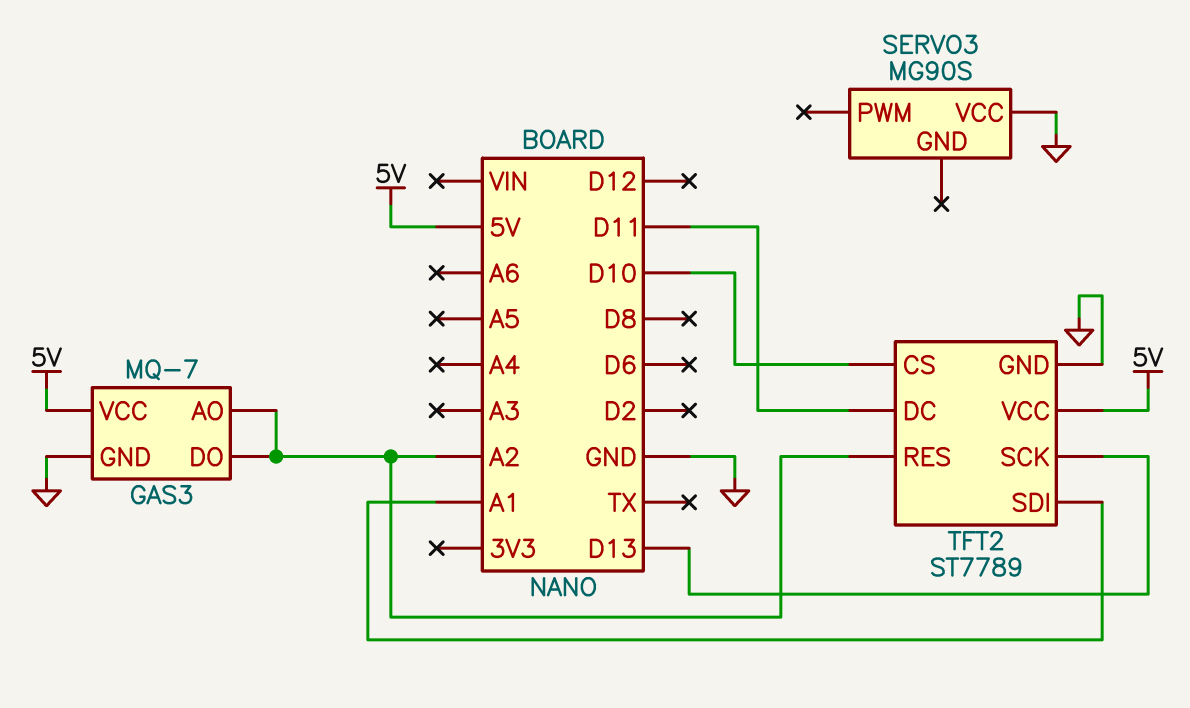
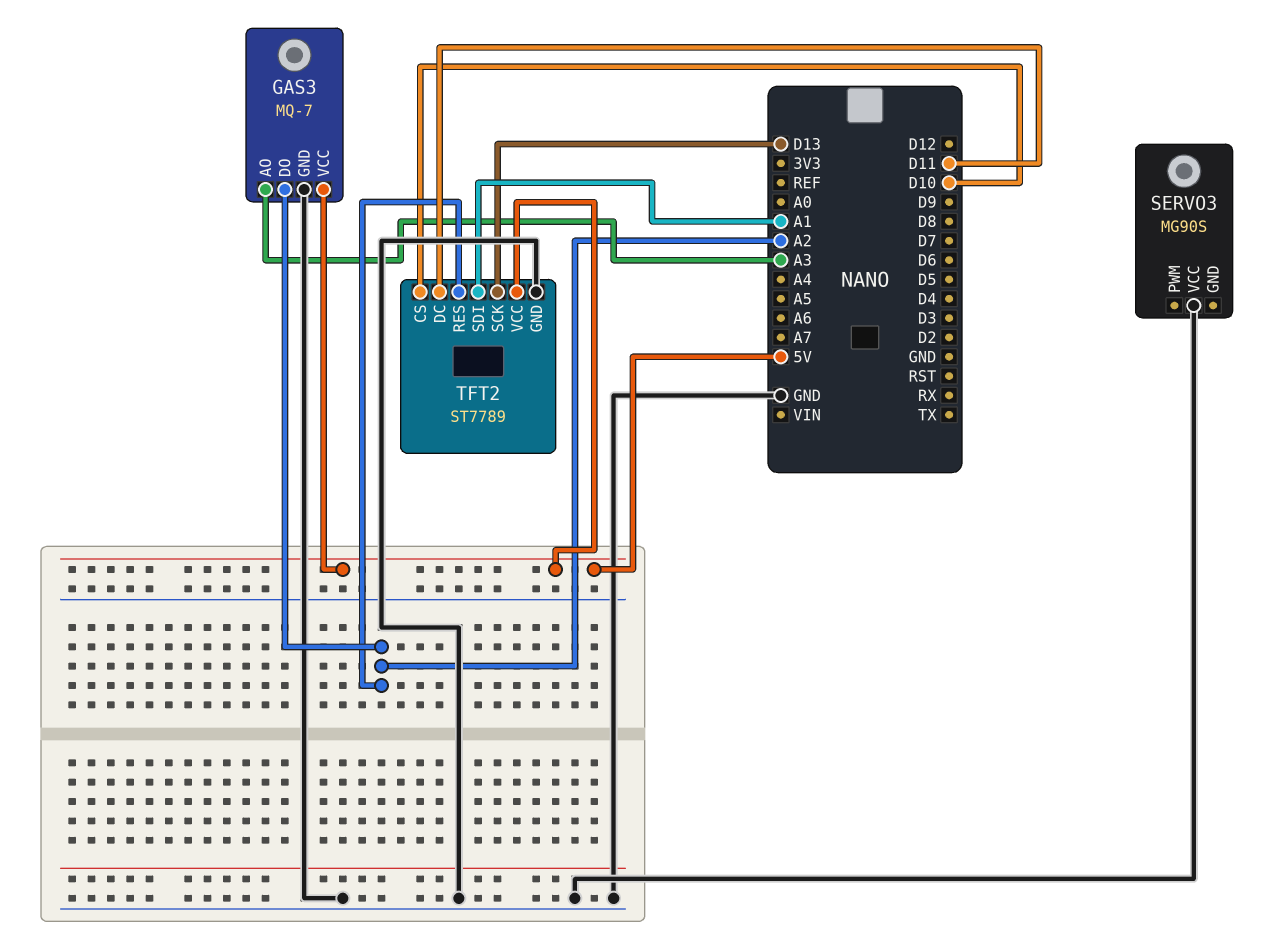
GAS3 pin AO: A2 -> A3

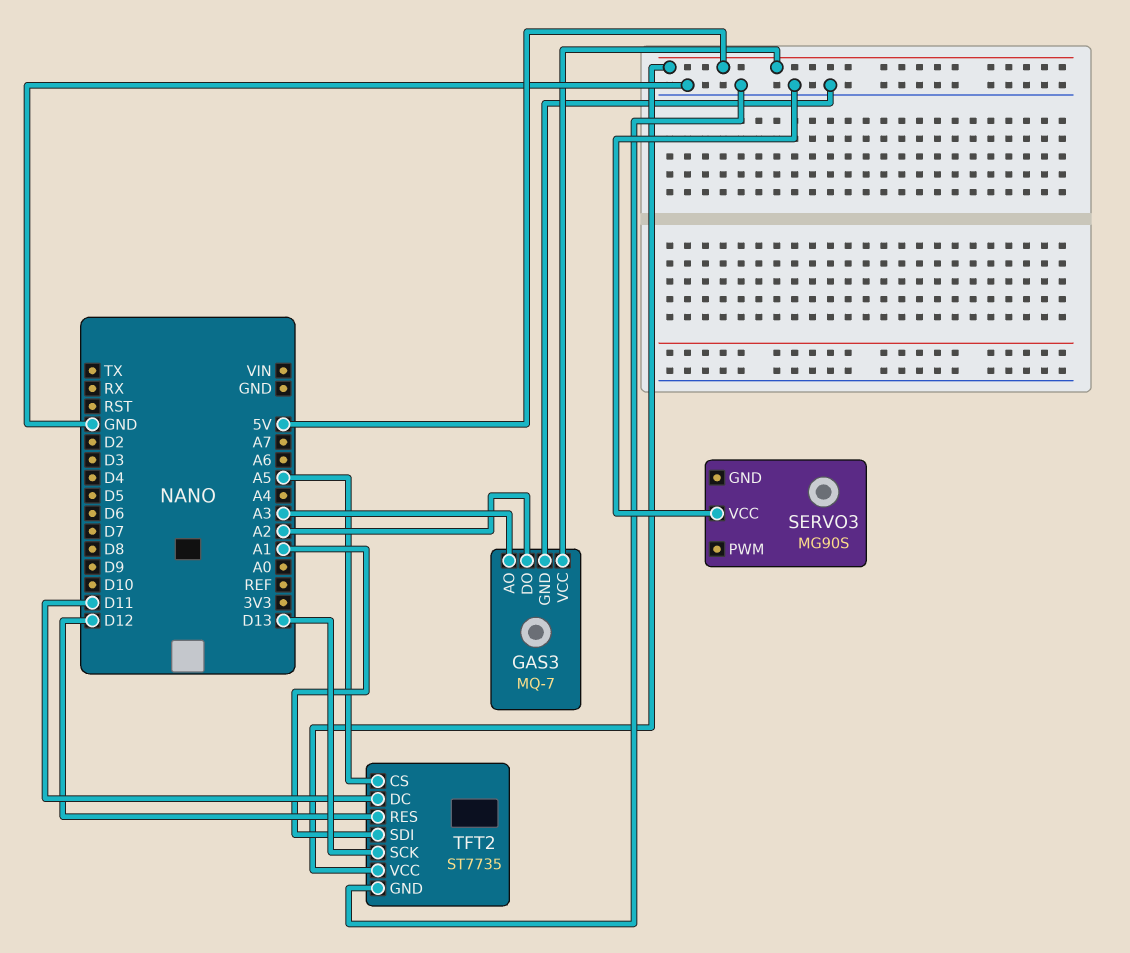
TFT2: ST7789 -> ST7735
TFT2 pin CS: D10 -> A5
TFT2 pin RES: A2 -> D12

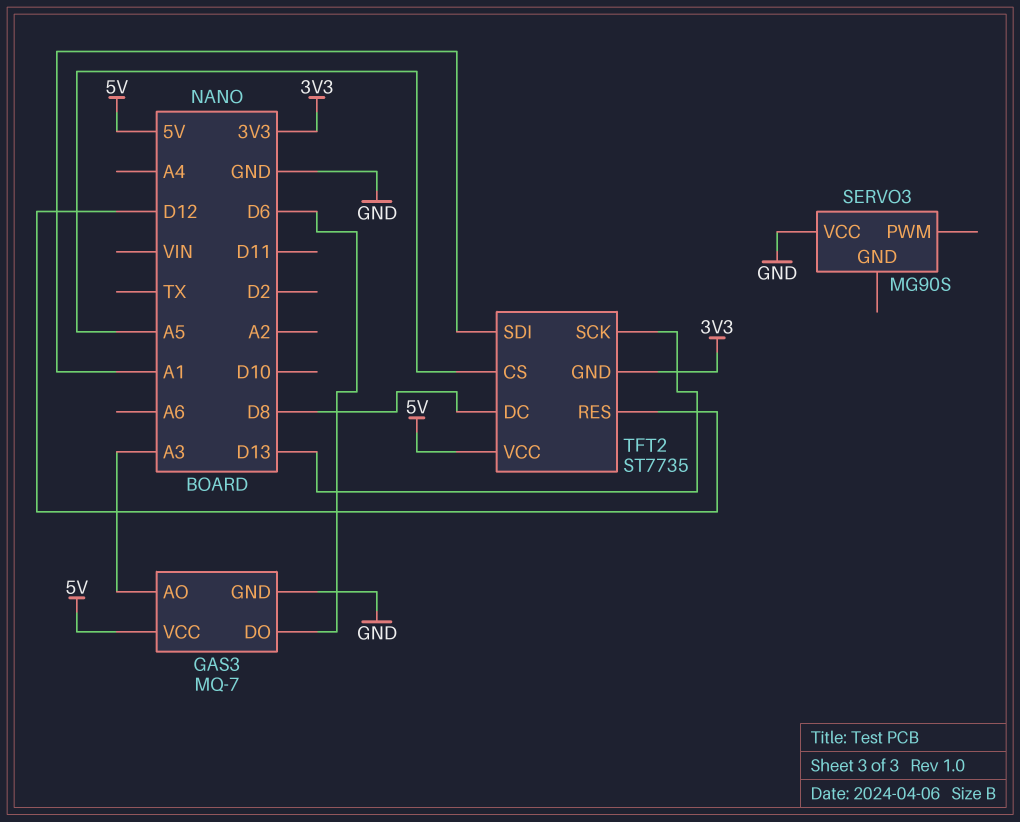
GAS3 pin DO: A2 -> D6
TFT2 pin DC: D11 -> D8
TFT2 pin GND: GND -> 3V3

